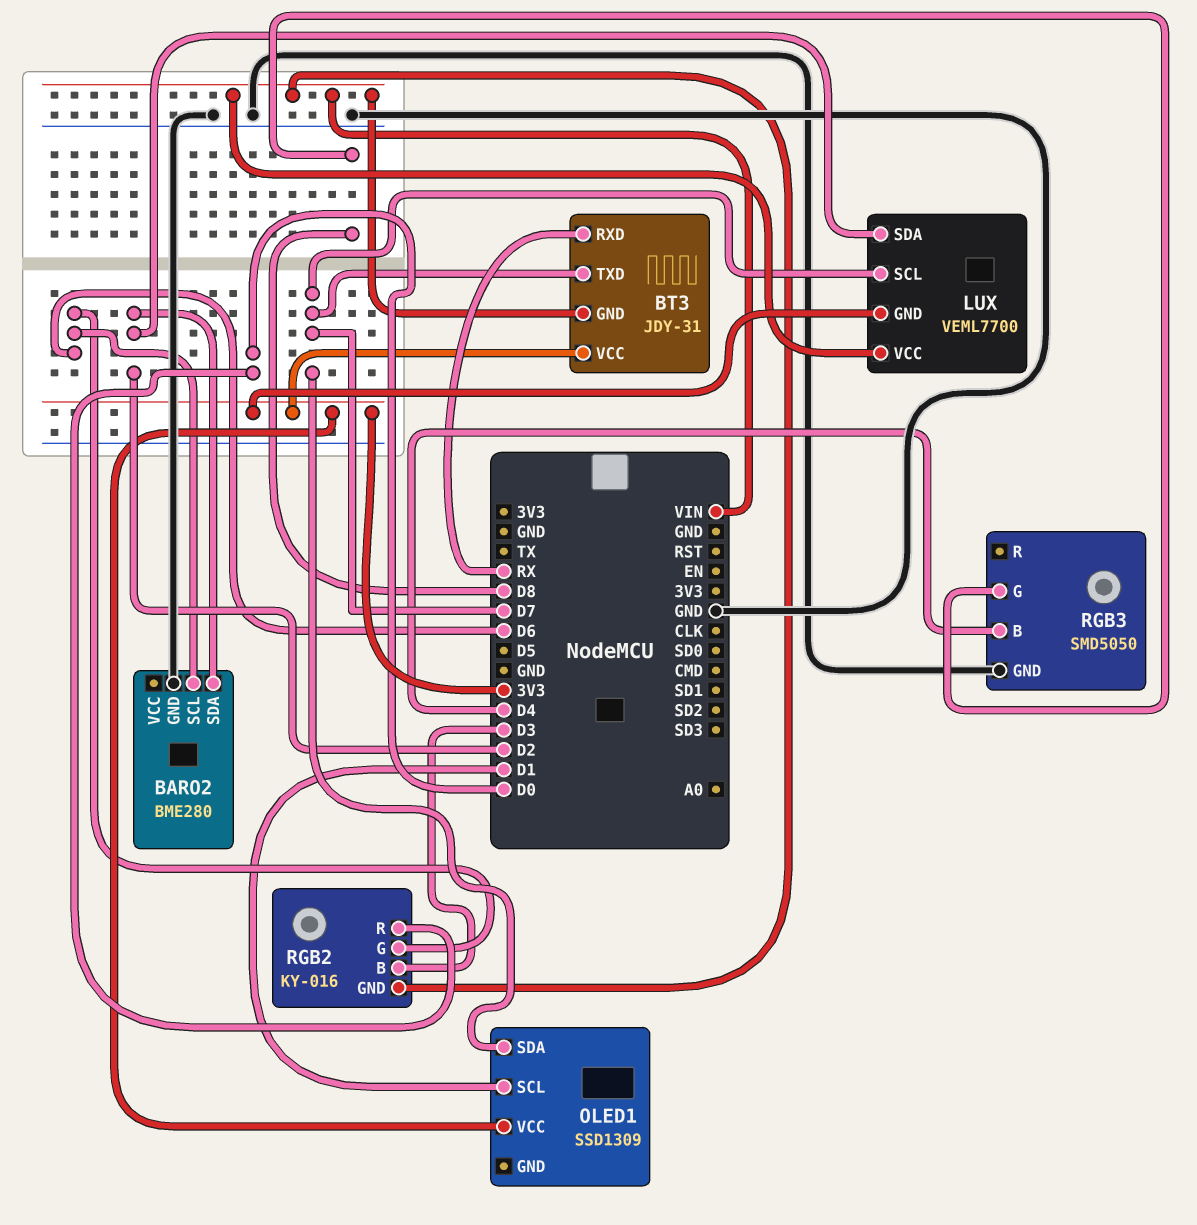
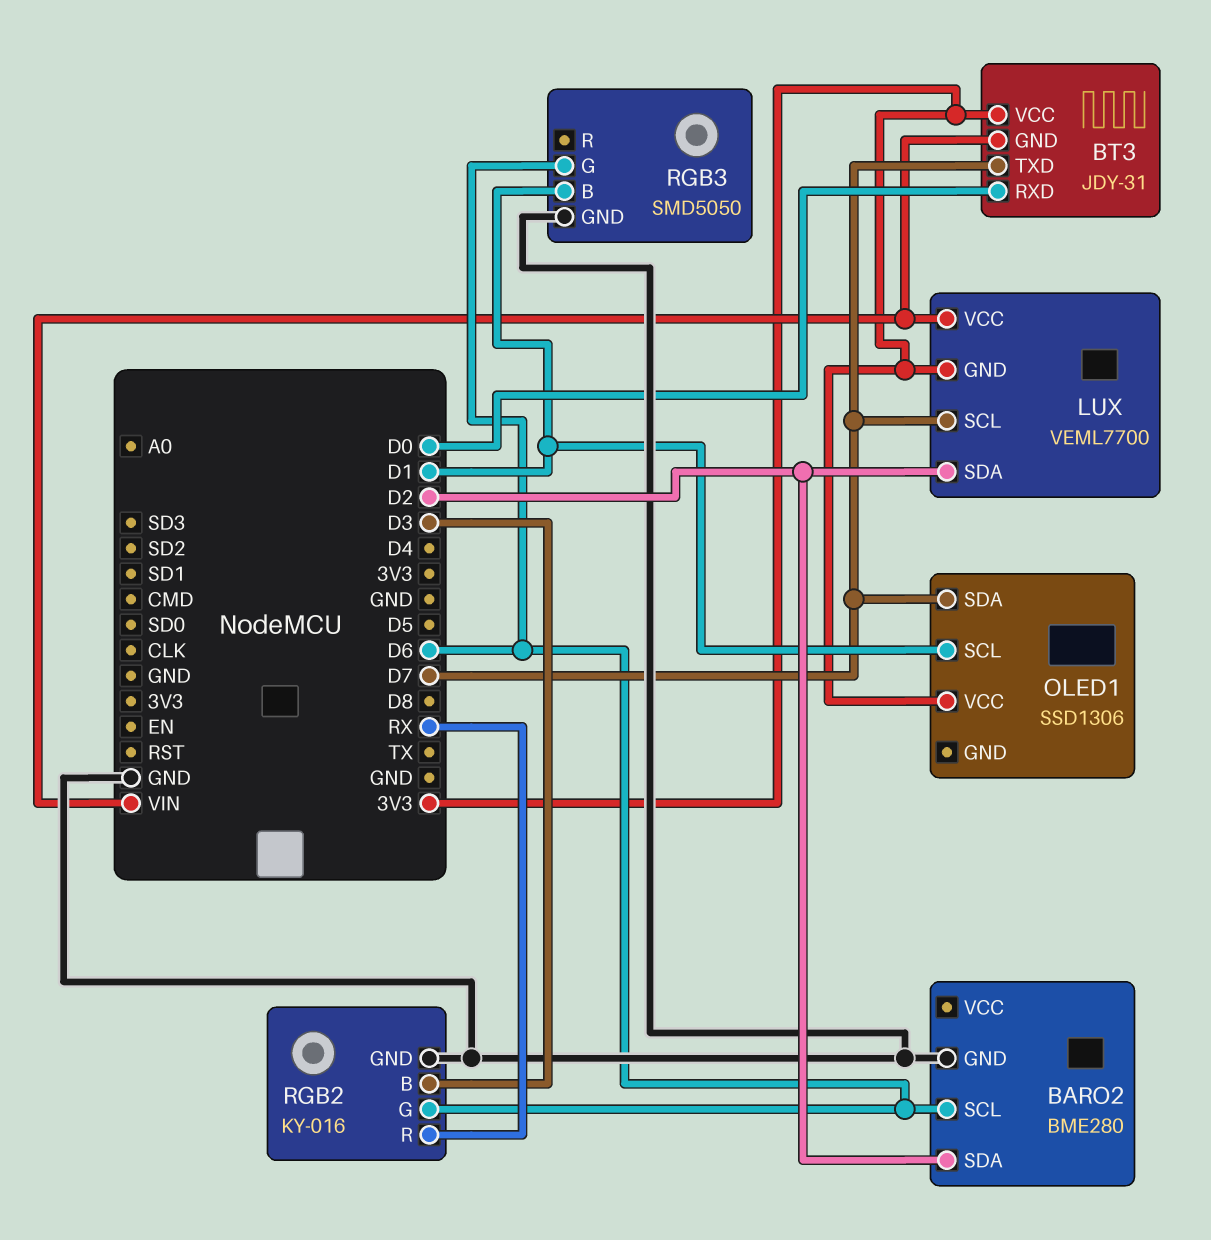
BT3 pin RXD: RX -> D0
OLED1: SSD1309 -> SSD1306
RGB2 pin GND: VIN -> GND
RGB2 pin R: D0 -> RX
RGB3 pin B: D4 -> D1
RGB3 pin G: D8 -> D6

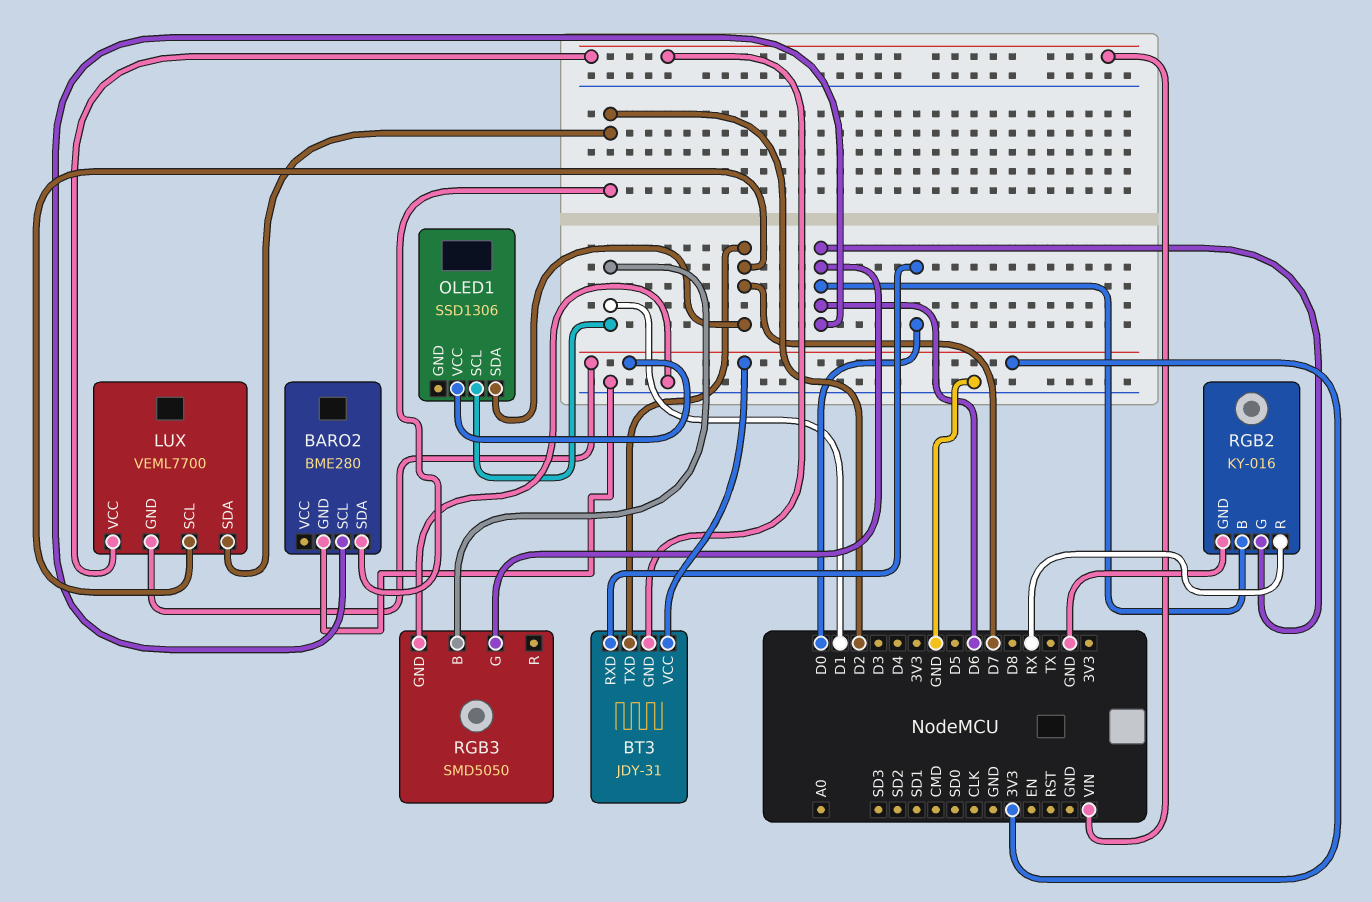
RGB2 pin B: D3 -> D6

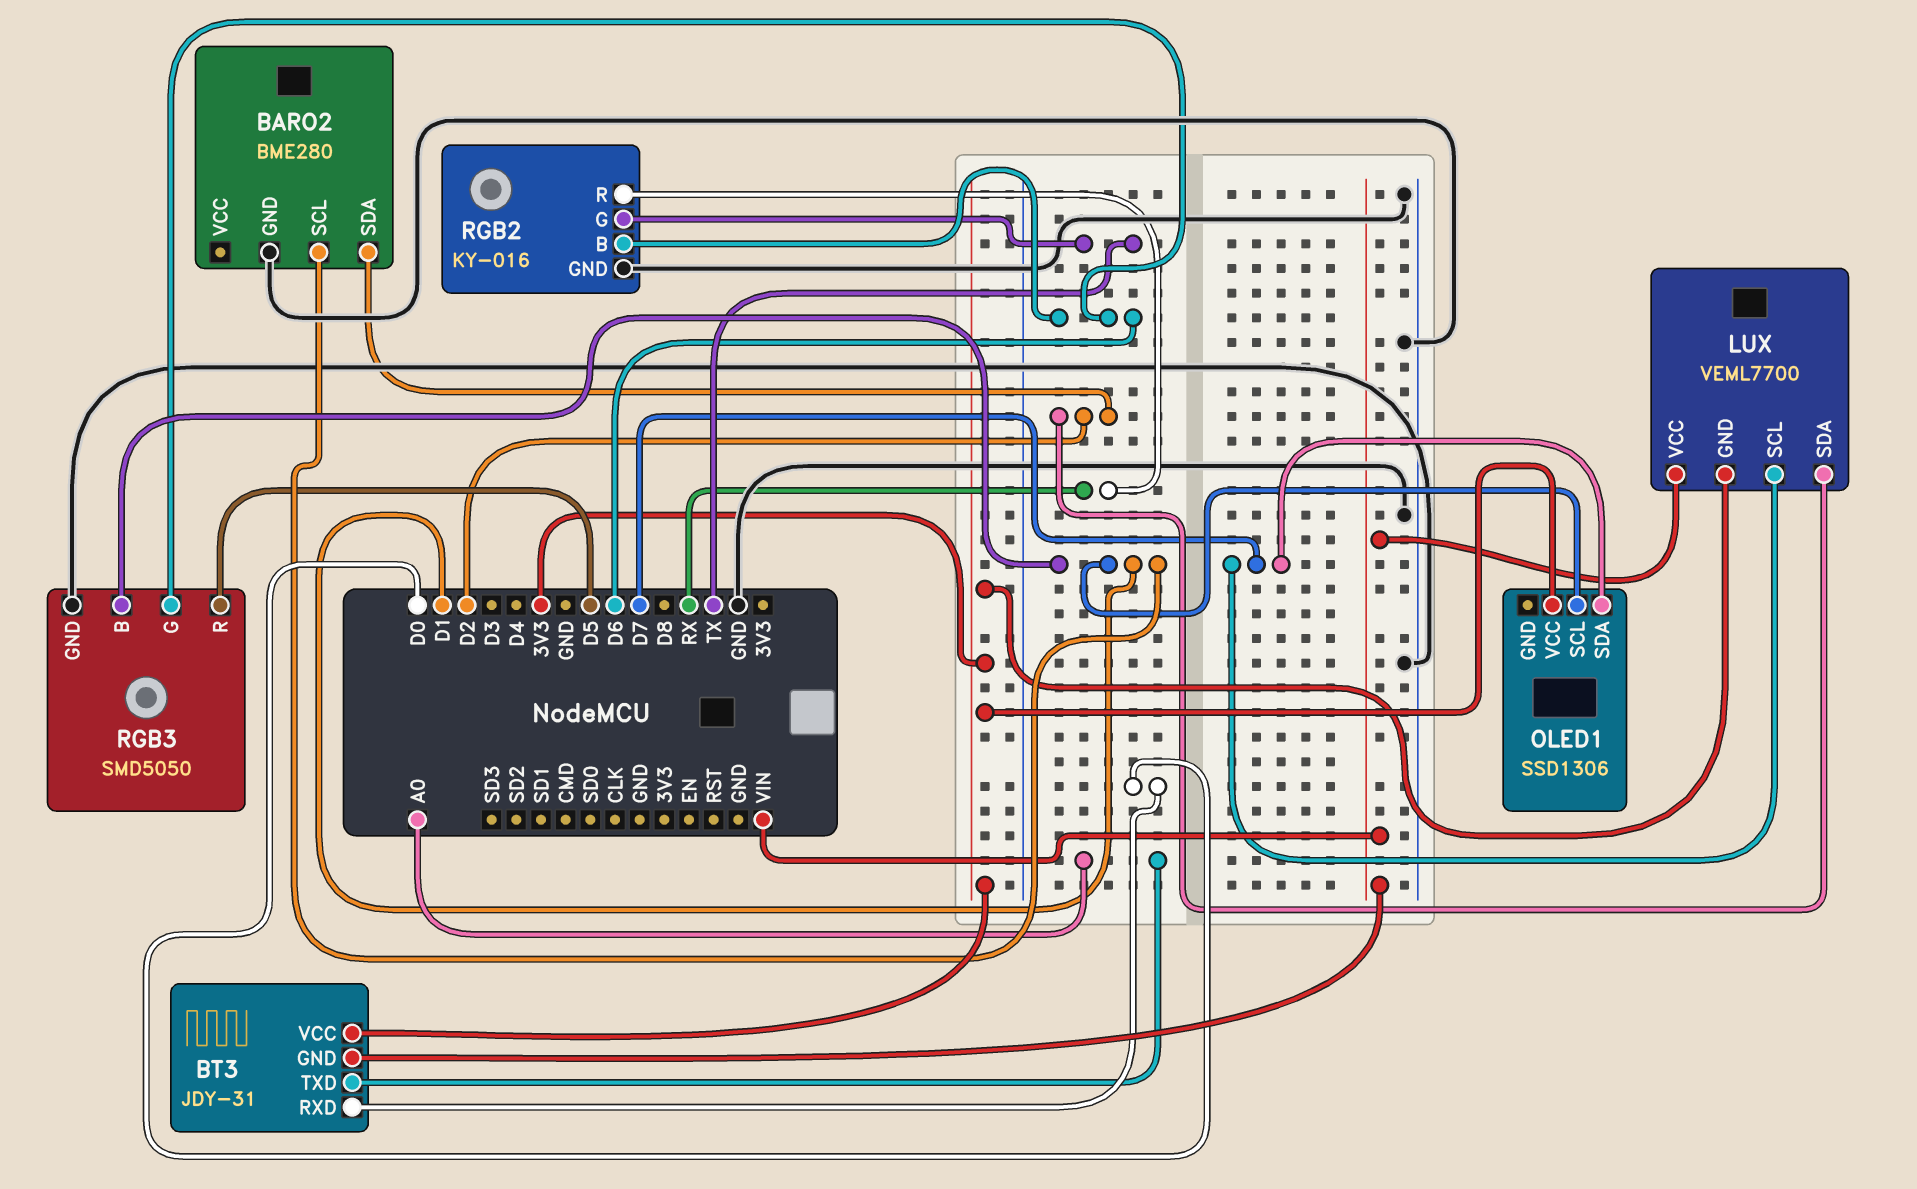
BARO2 pin SCL: D6 -> D1
BT3 pin TXD: D7 -> A0
RGB2 pin G: D6 -> TX
RGB3 pin R: none -> D5

